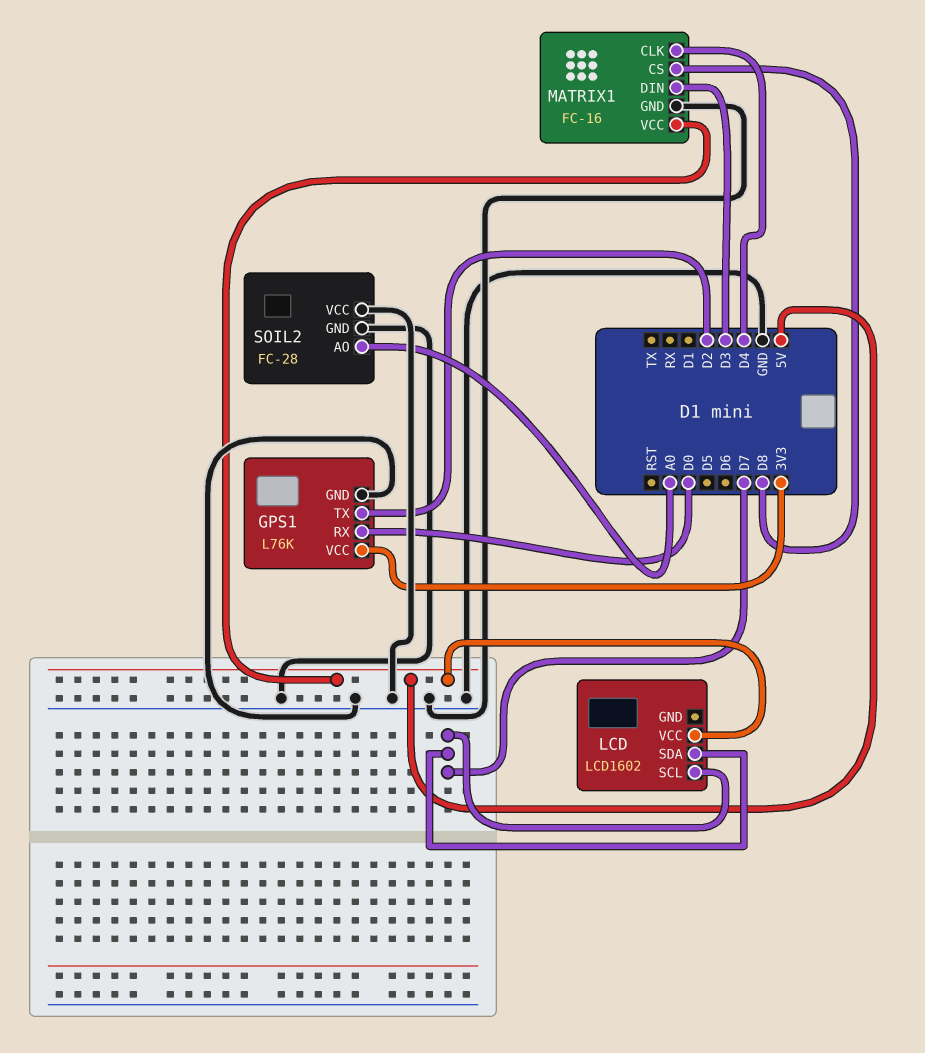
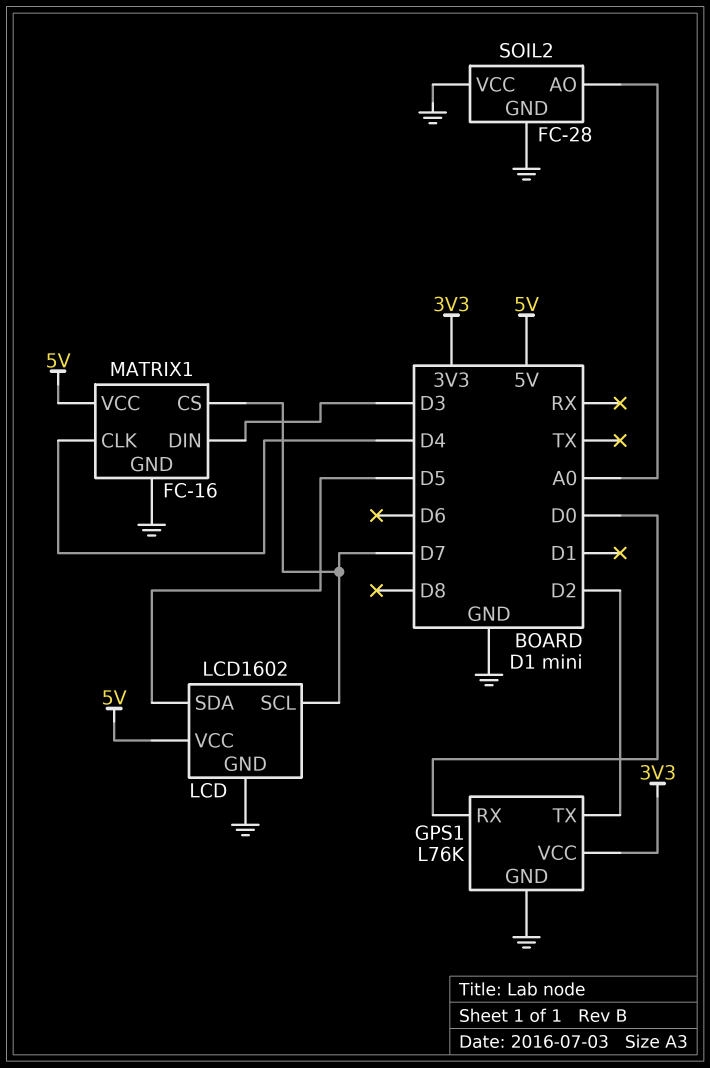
LCD pin GND: none -> GND
LCD pin SDA: D7 -> D5
MATRIX1 pin CS: D8 -> D7

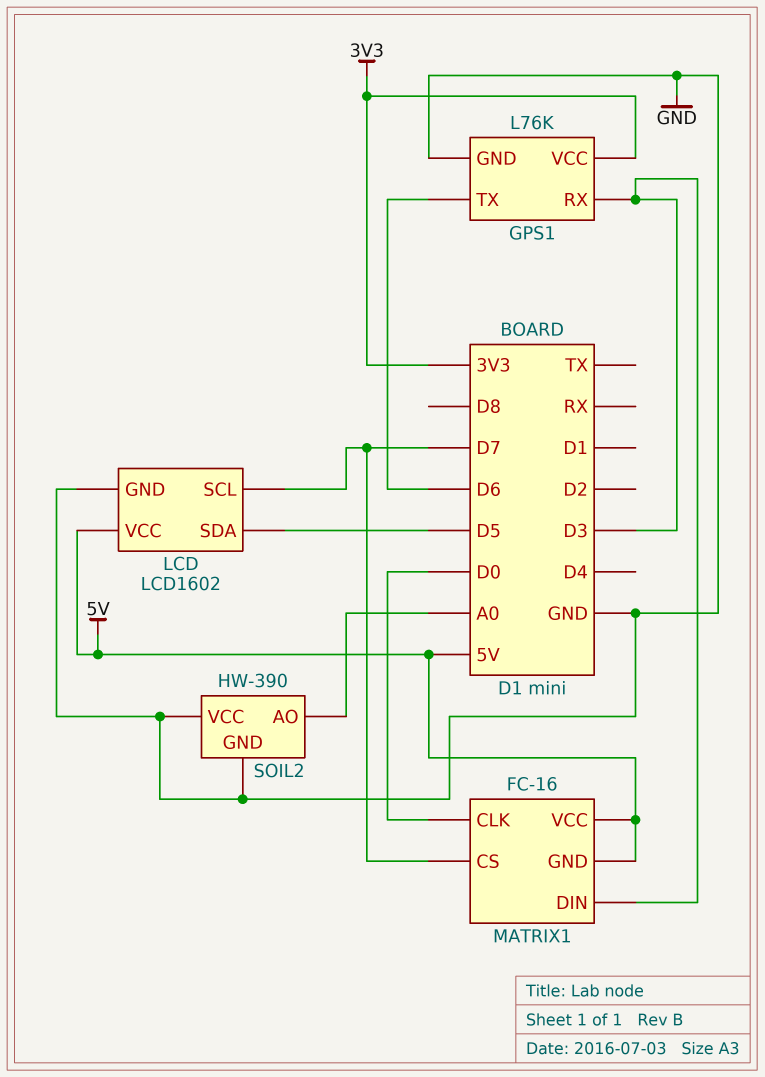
GPS1 pin RX: D0 -> D3
GPS1 pin TX: D2 -> D6
MATRIX1 pin CLK: D4 -> D0
MATRIX1 pin GND: GND -> 5V
SOIL2: FC-28 -> HW-390

